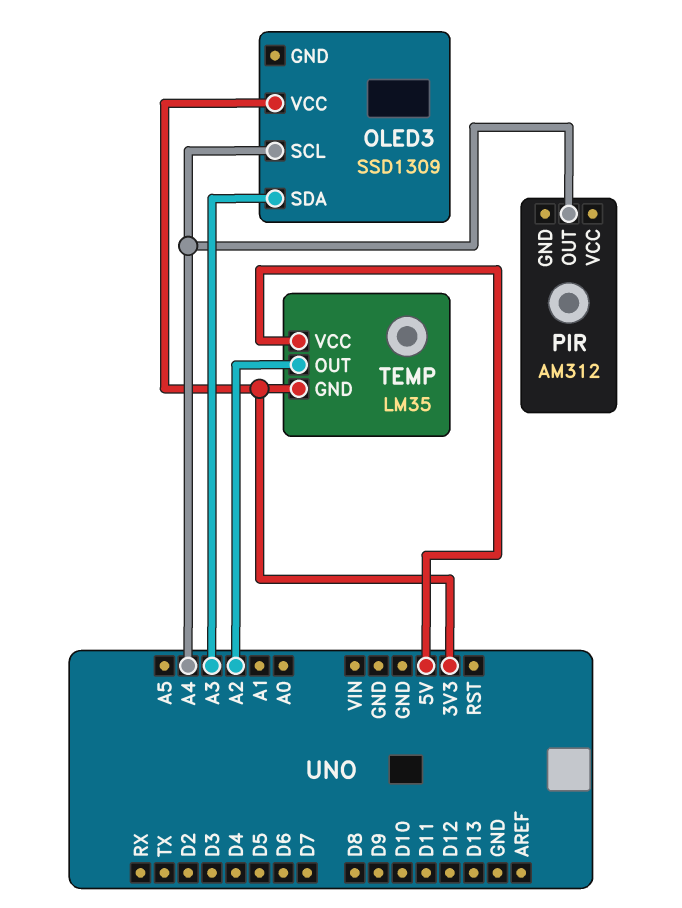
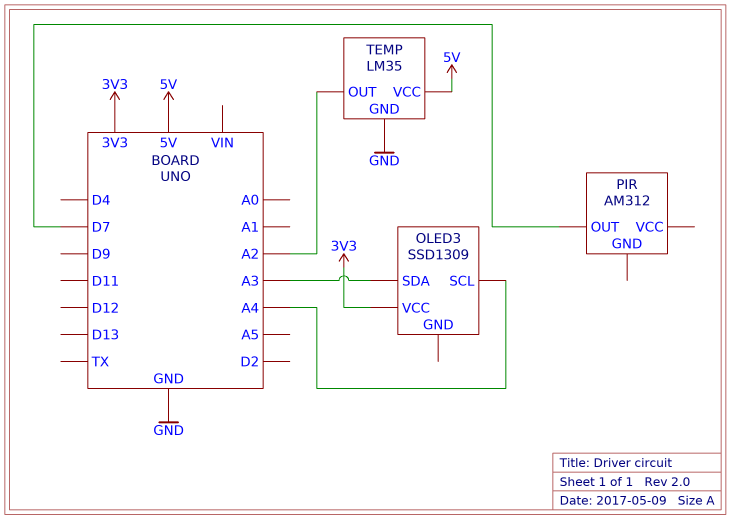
PIR pin OUT: A4 -> D7
TEMP pin GND: 3V3 -> GND

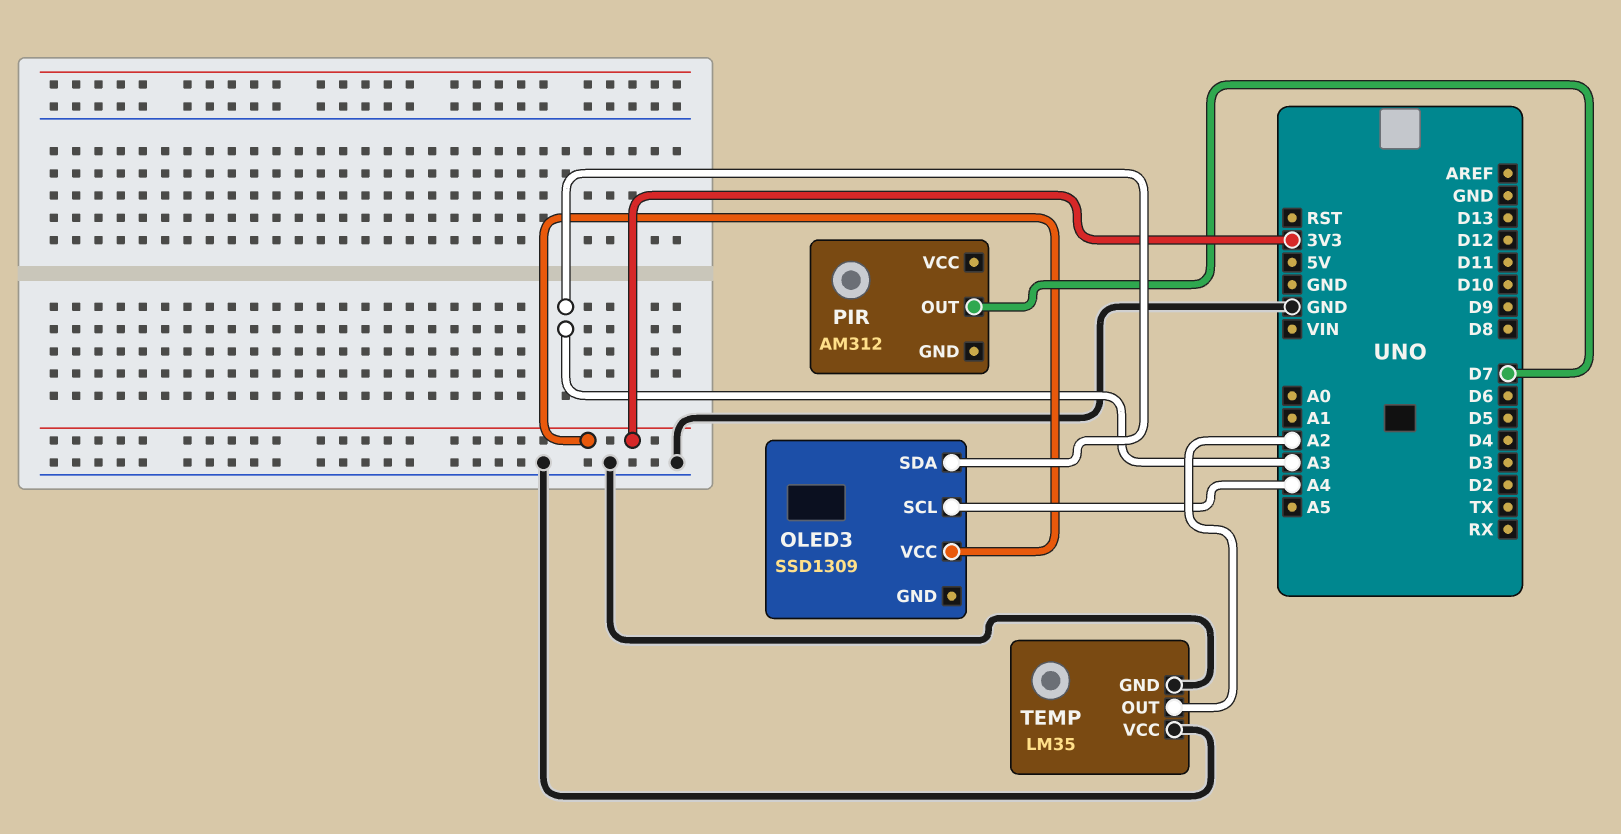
TEMP pin VCC: 5V -> GND

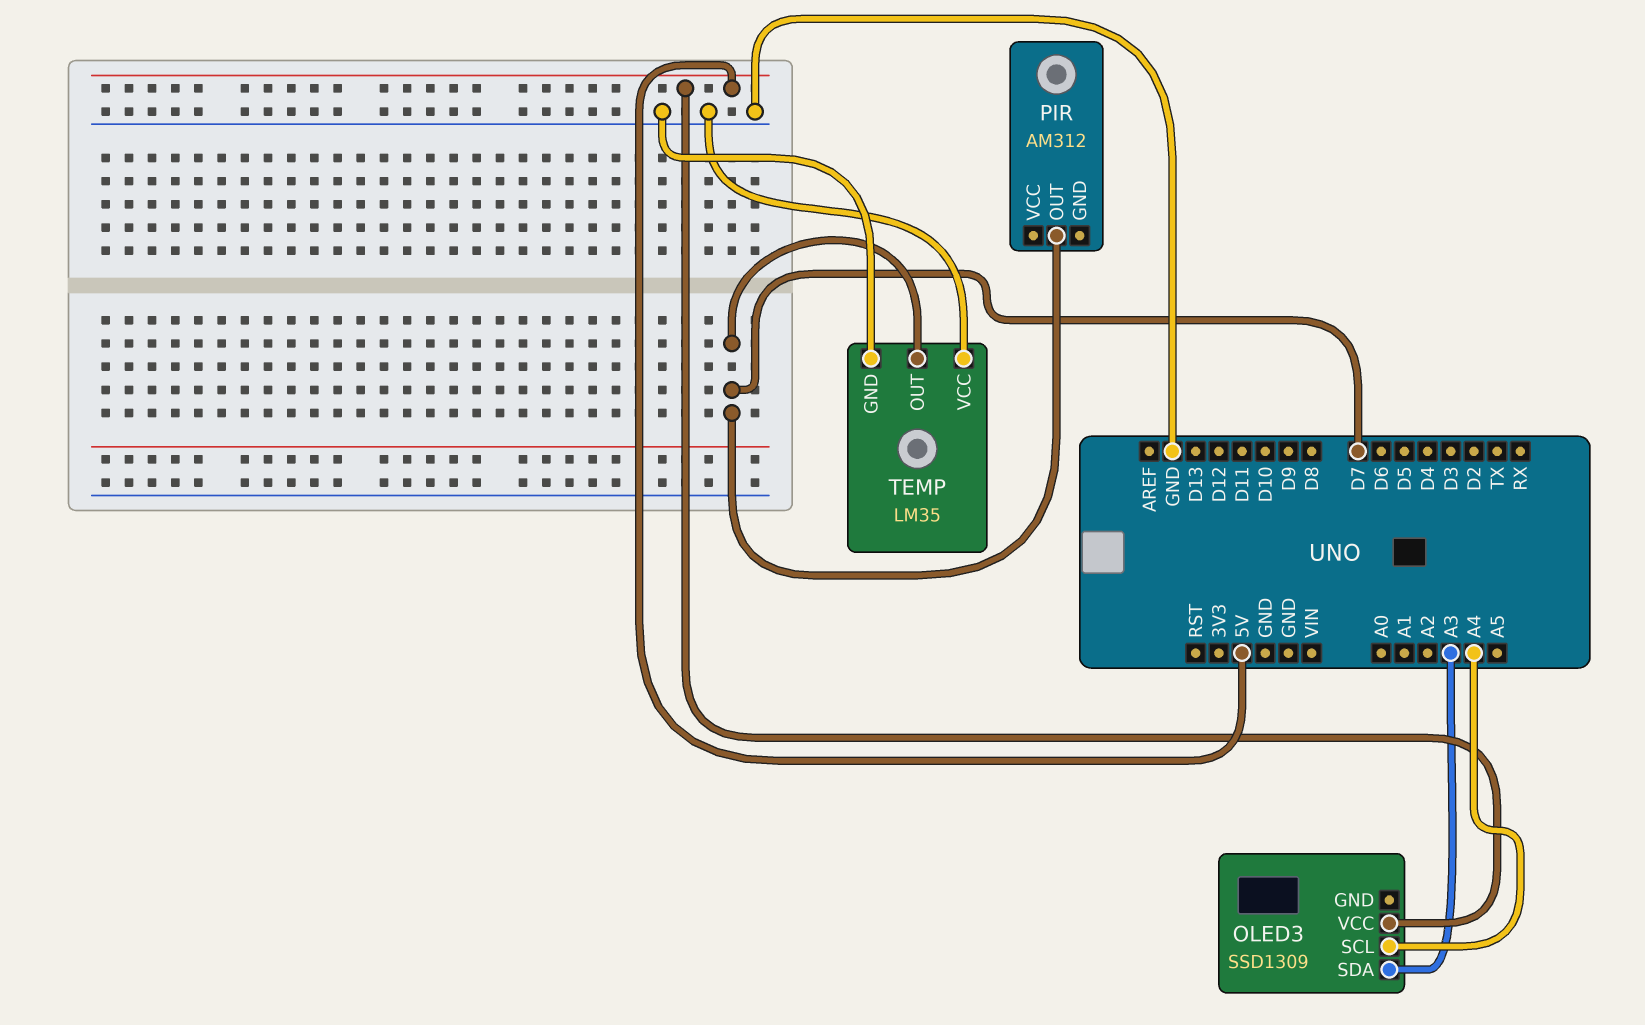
OLED3 pin VCC: 3V3 -> 5V
TEMP pin OUT: A2 -> D7

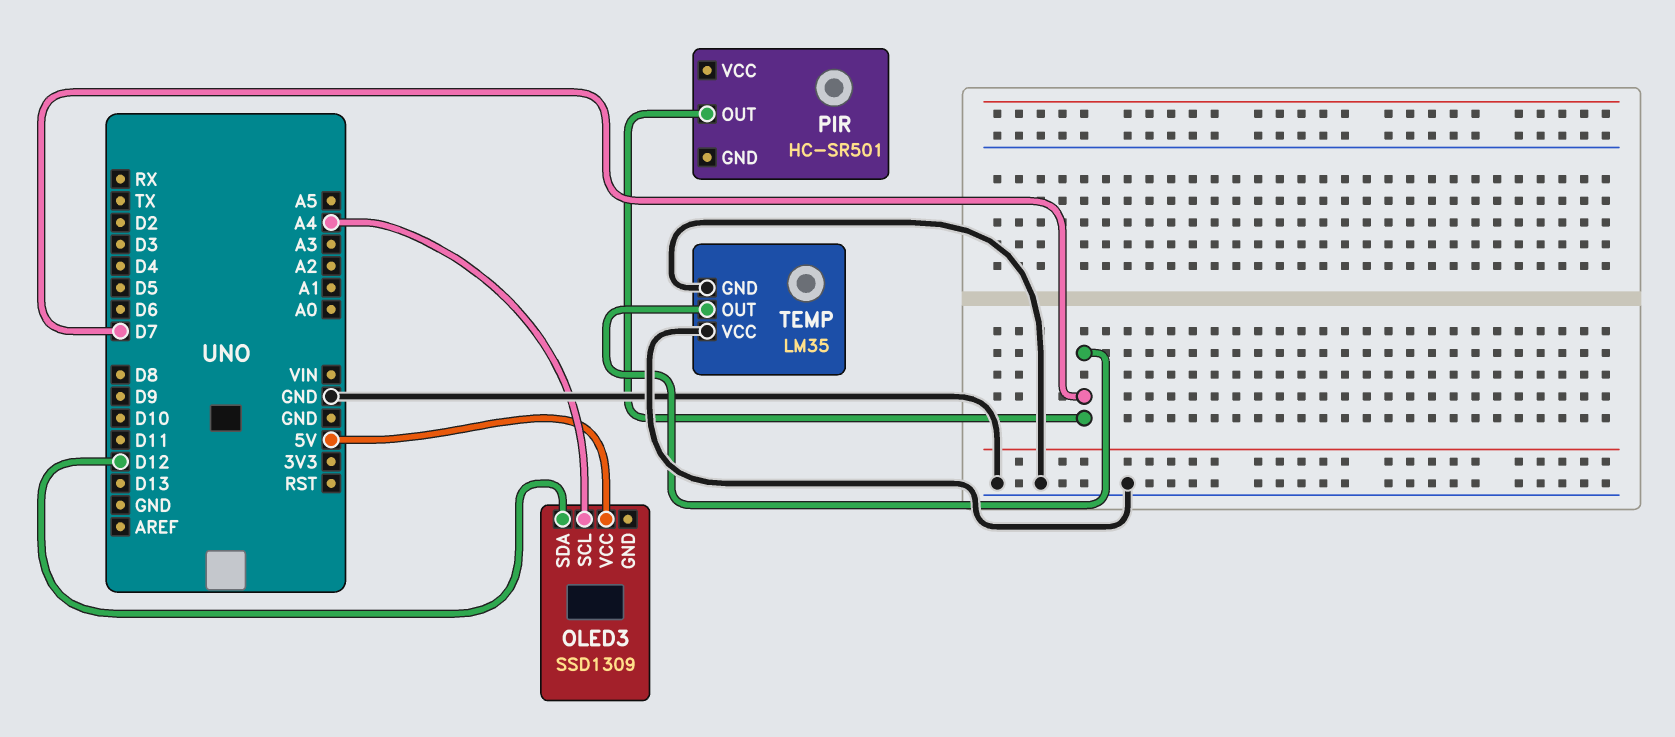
OLED3 pin SDA: A3 -> D12
PIR: AM312 -> HC-SR501

